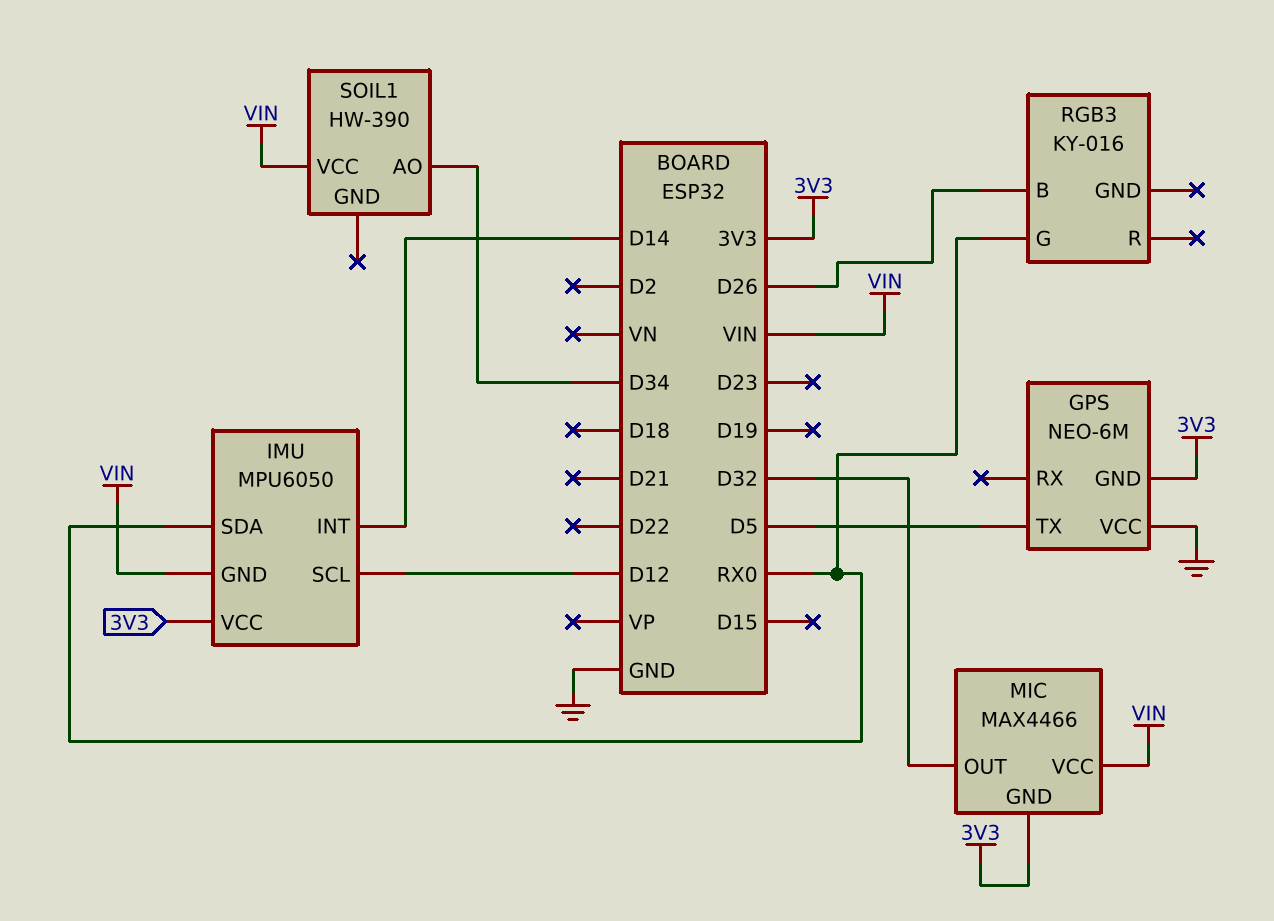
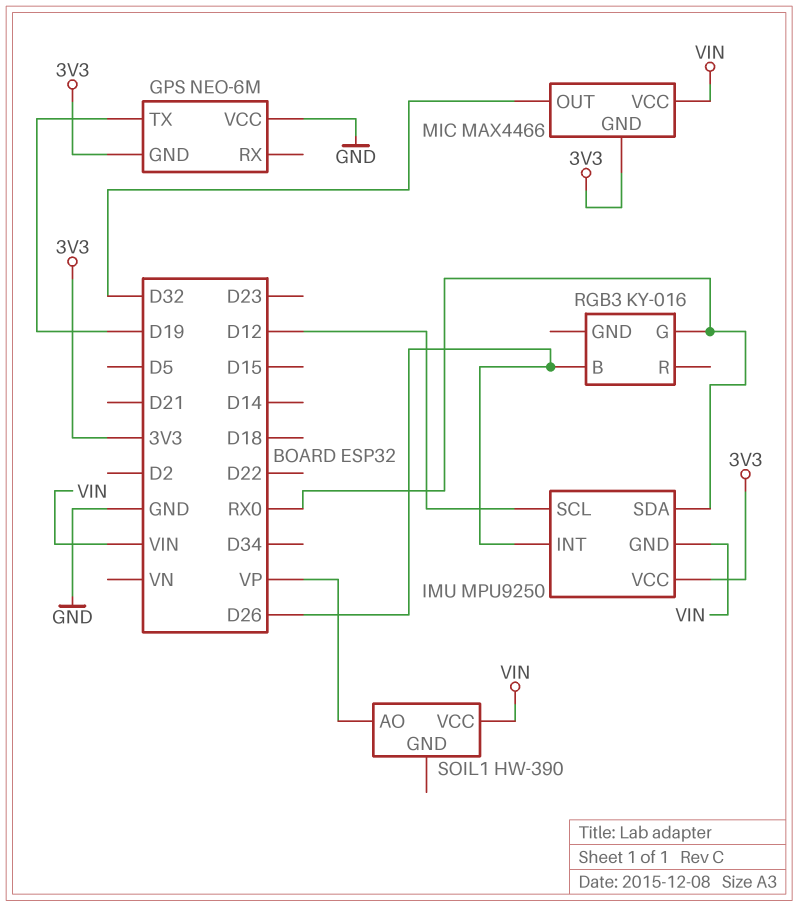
GPS pin TX: D5 -> D19
IMU: MPU6050 -> MPU9250
IMU pin INT: D14 -> D26
SOIL1 pin AO: D34 -> VP

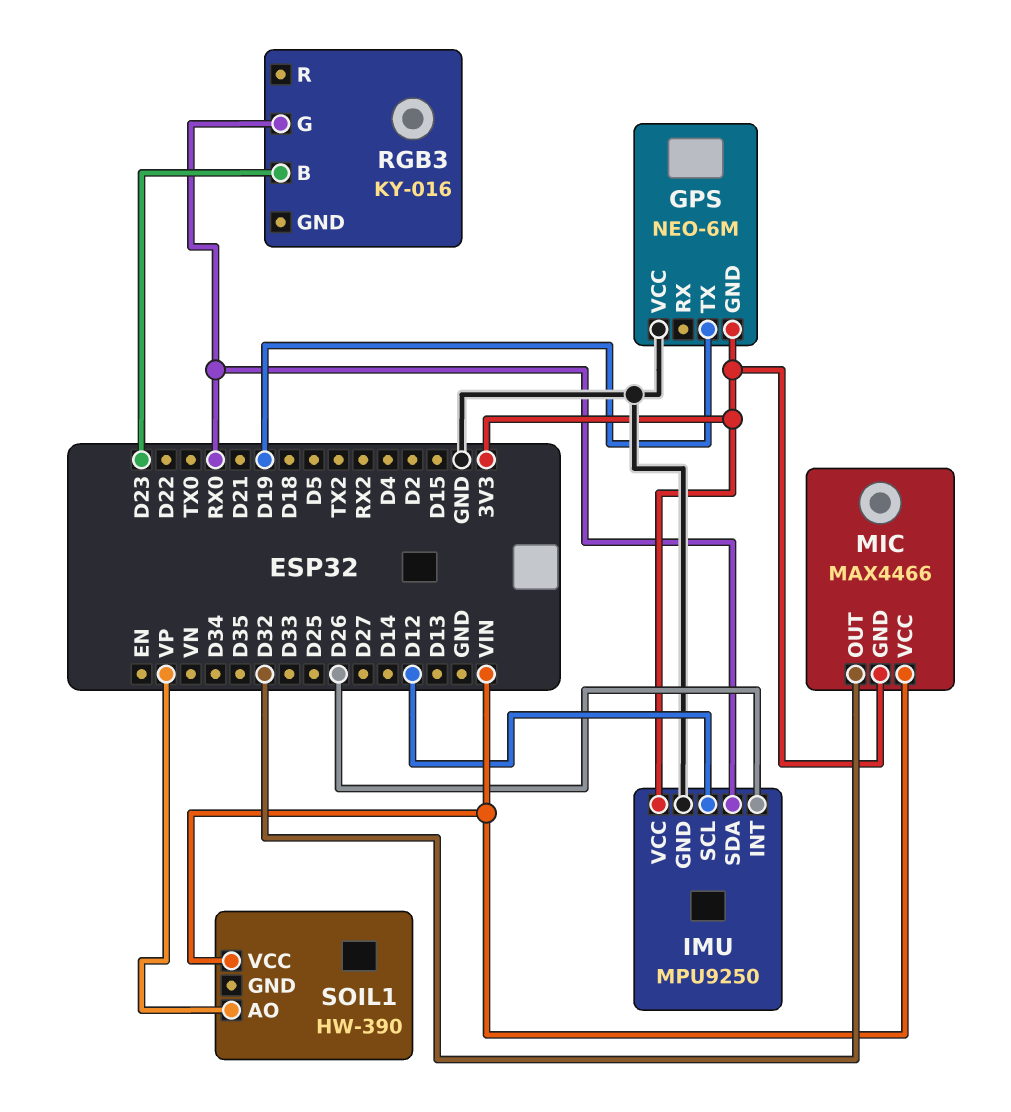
IMU pin GND: VIN -> GND
RGB3 pin B: D26 -> D23

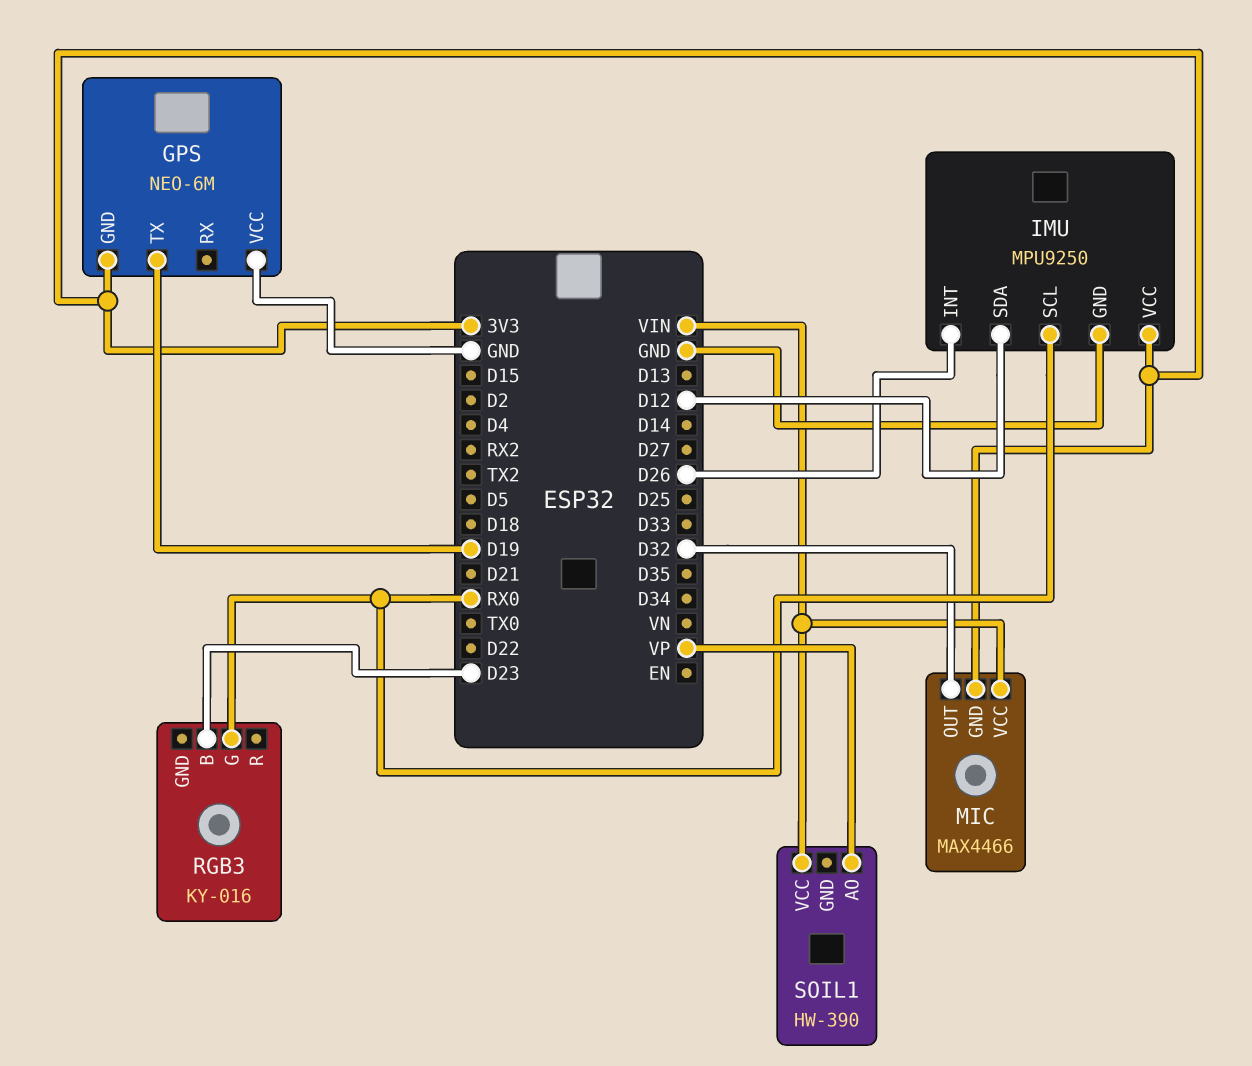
IMU pin SCL: D12 -> RX0
IMU pin SDA: RX0 -> D12

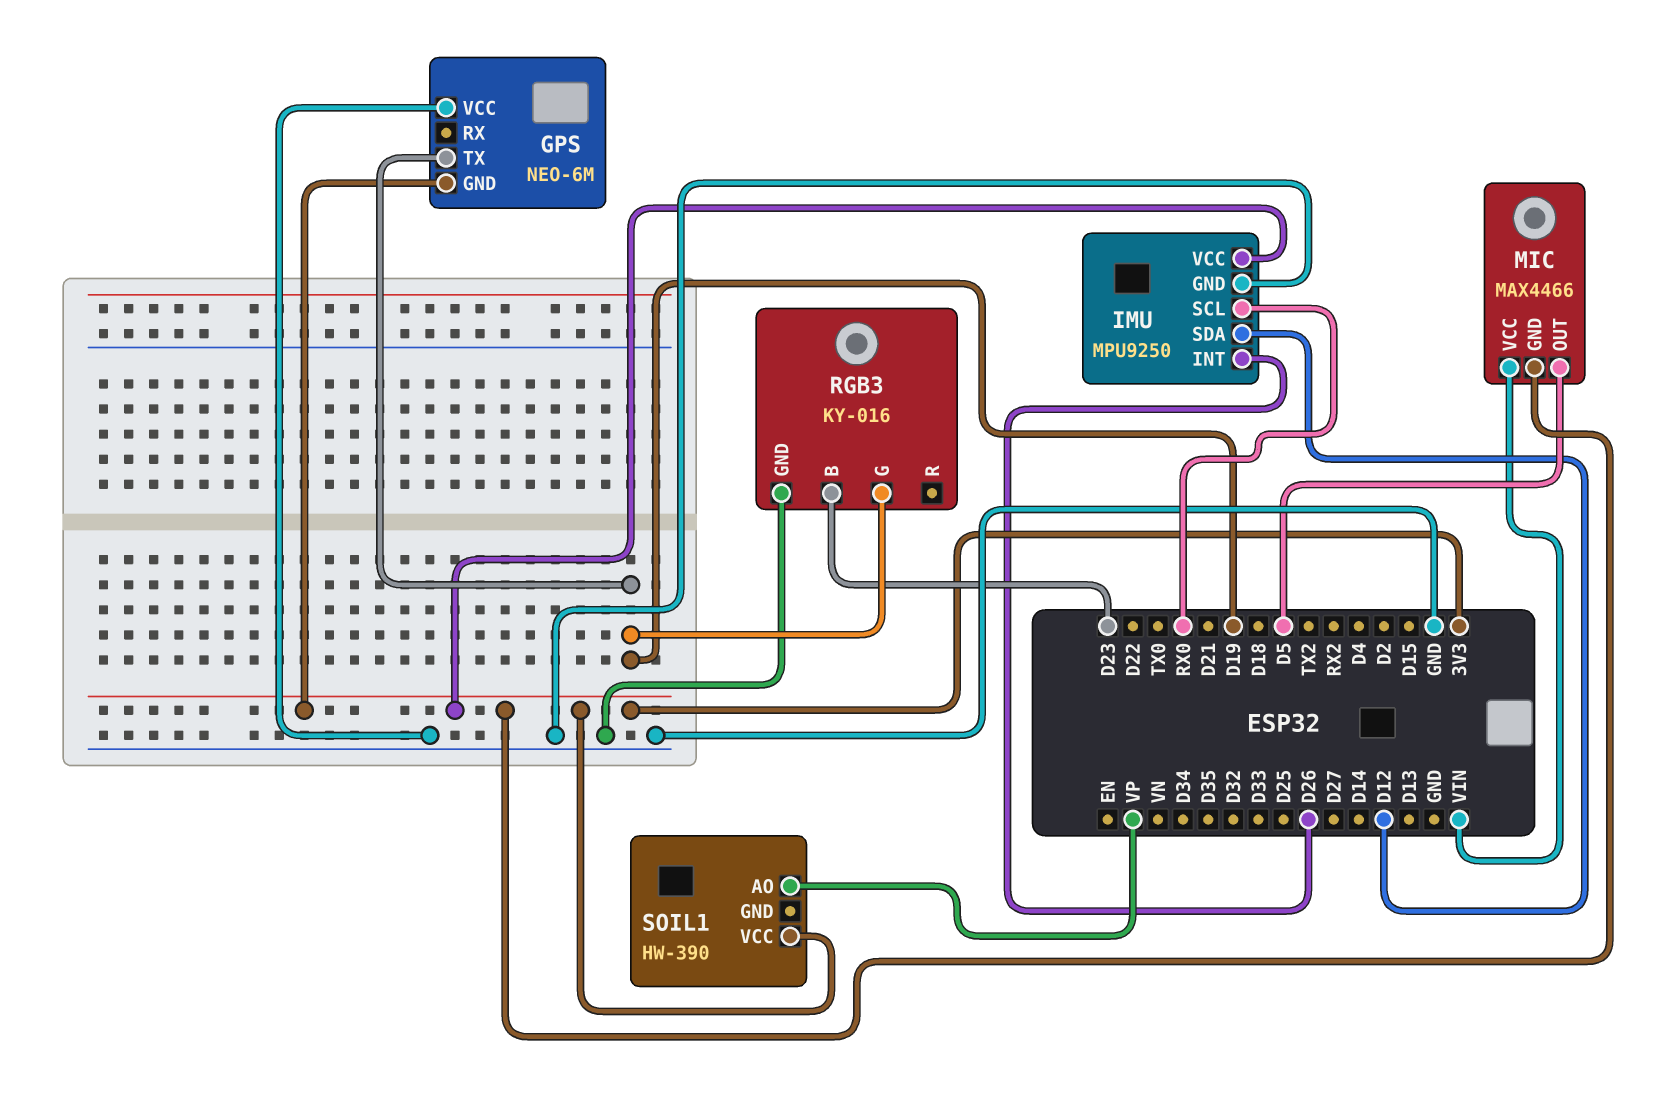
MIC pin OUT: D32 -> D5
RGB3 pin G: RX0 -> D19
RGB3 pin GND: none -> GND
SOIL1 pin VCC: VIN -> 3V3

